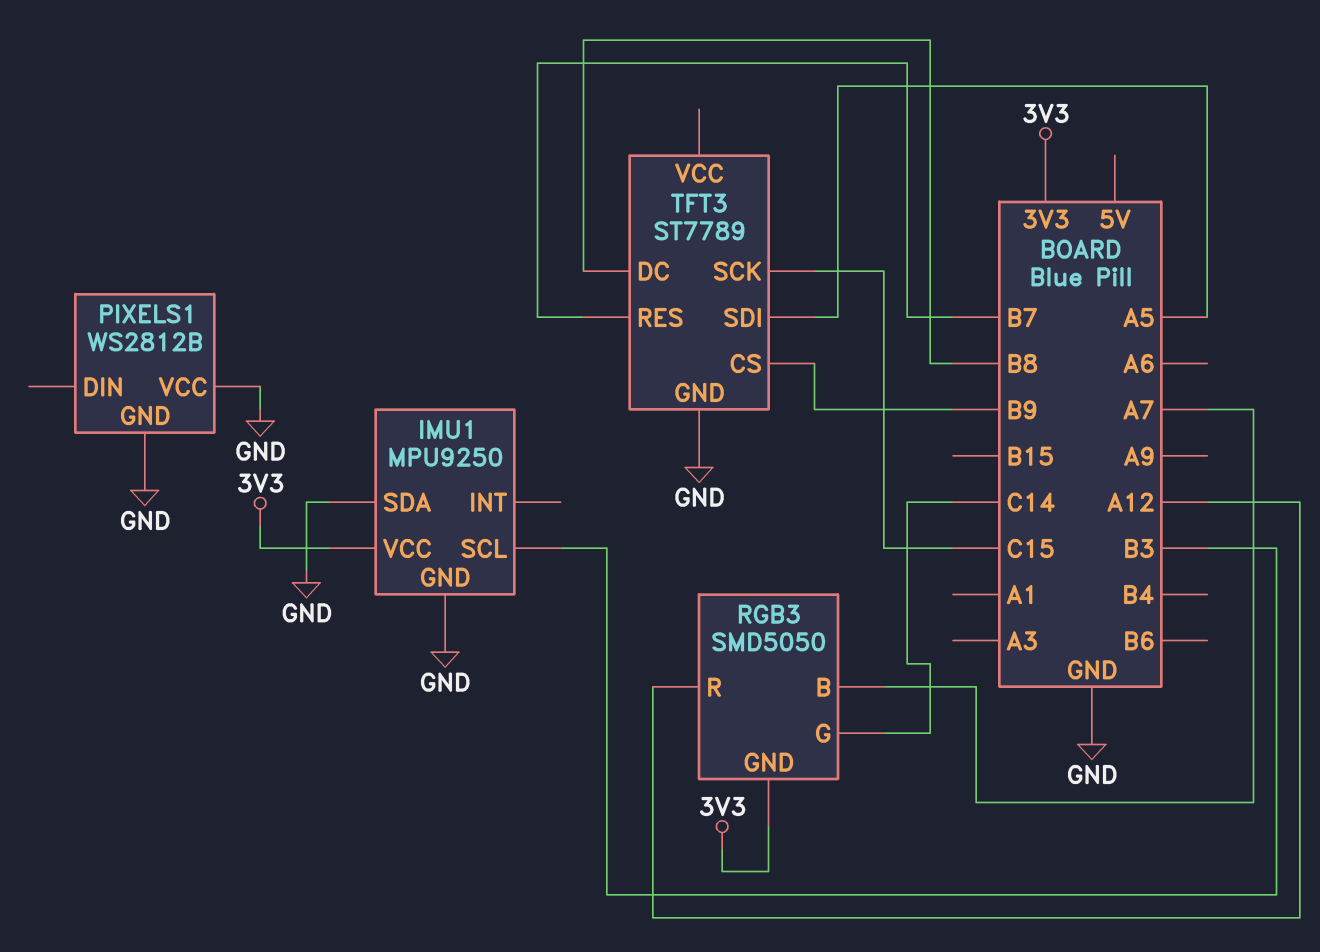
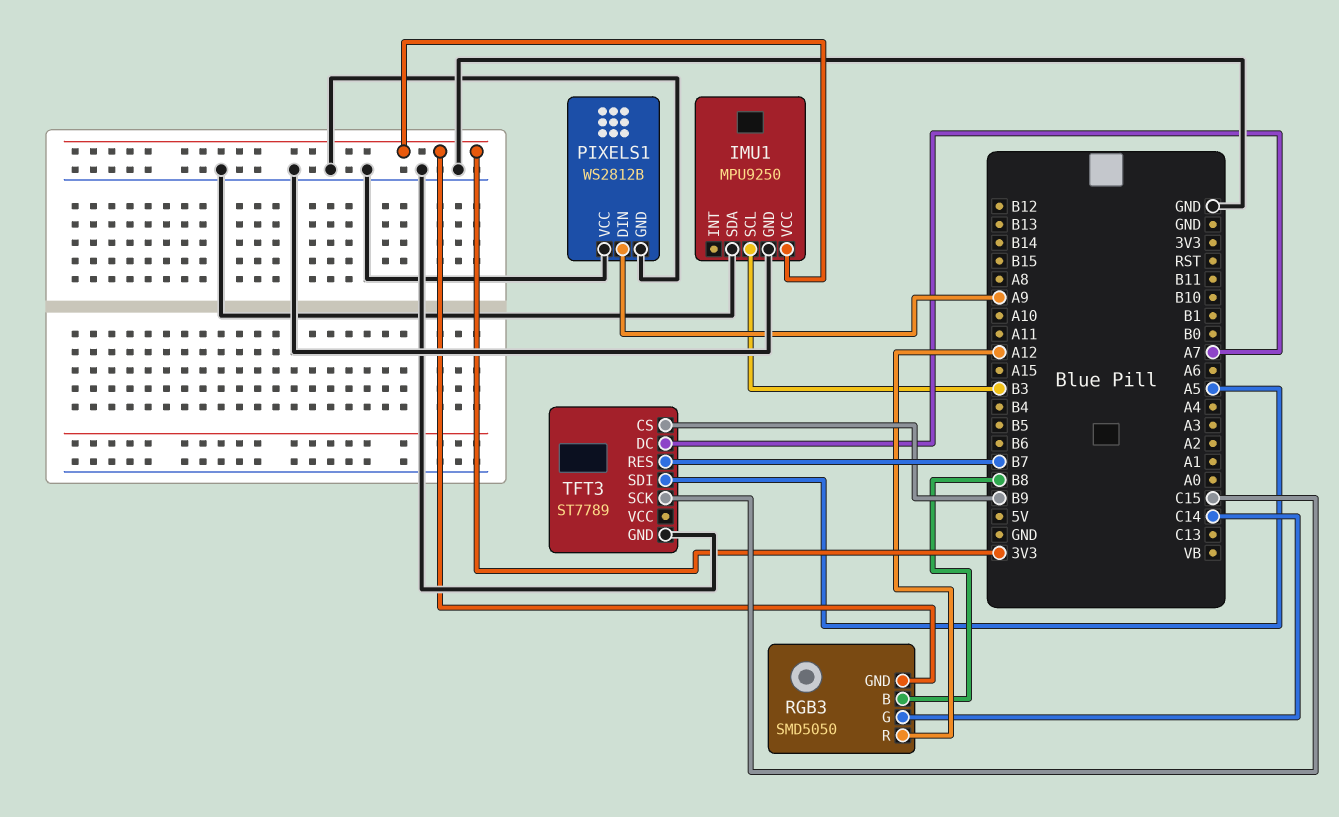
PIXELS1 pin DIN: none -> A9
RGB3 pin B: A7 -> B8
TFT3 pin DC: B8 -> A7

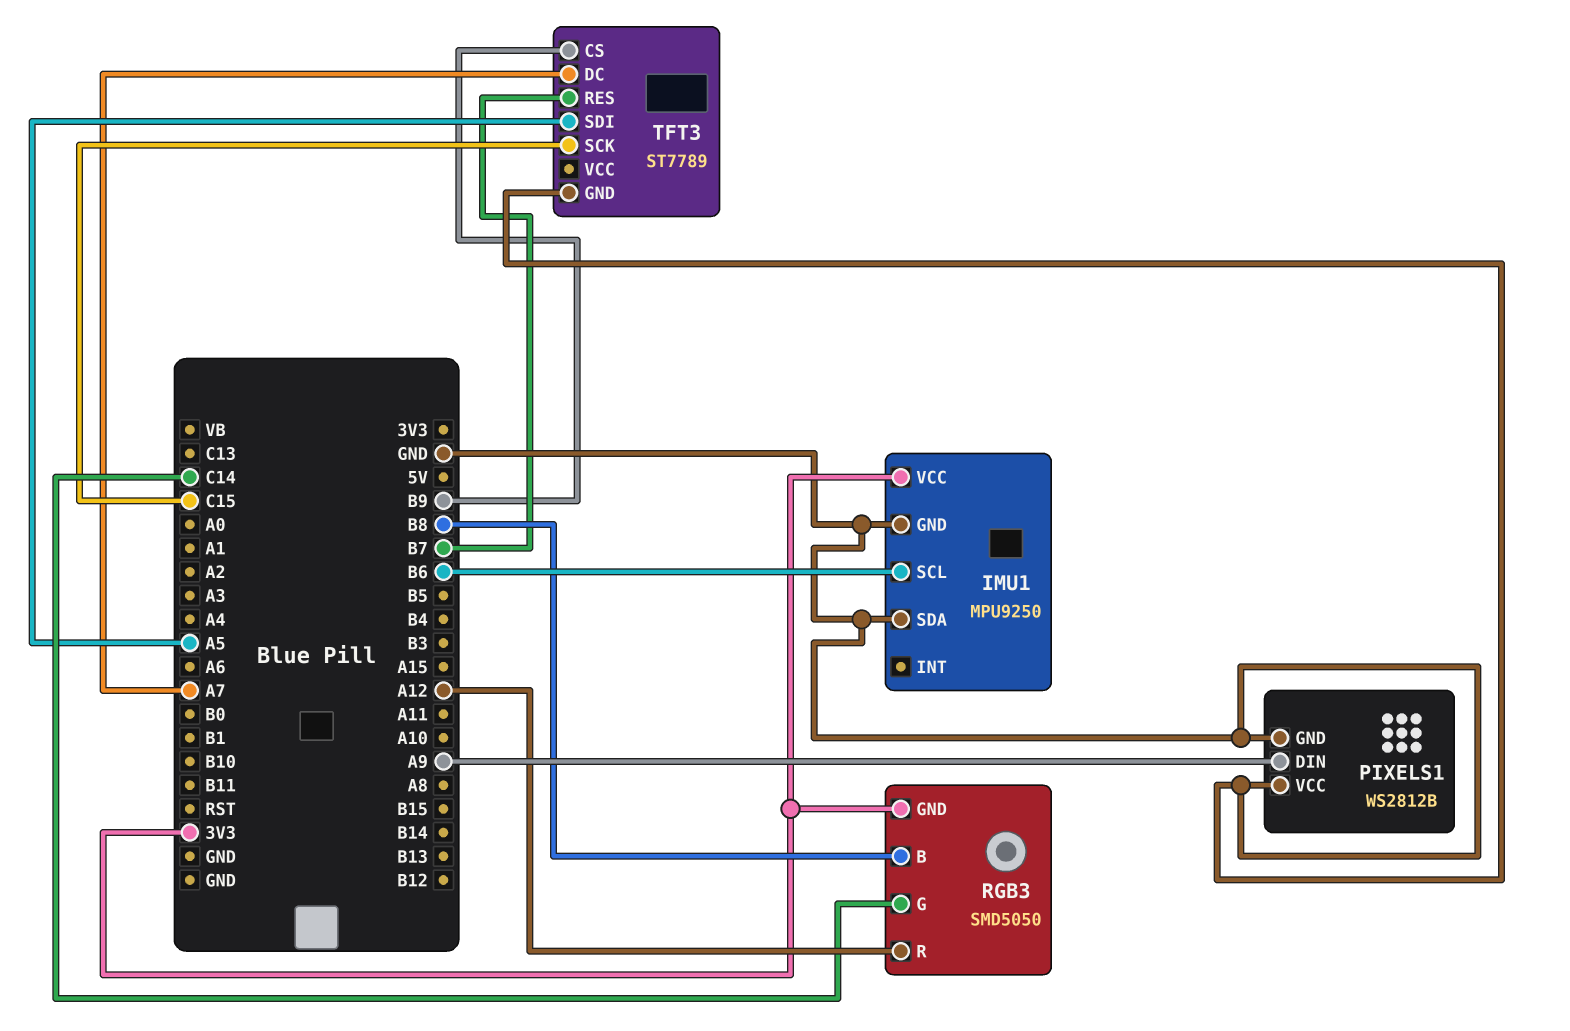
IMU1 pin SCL: B3 -> B6

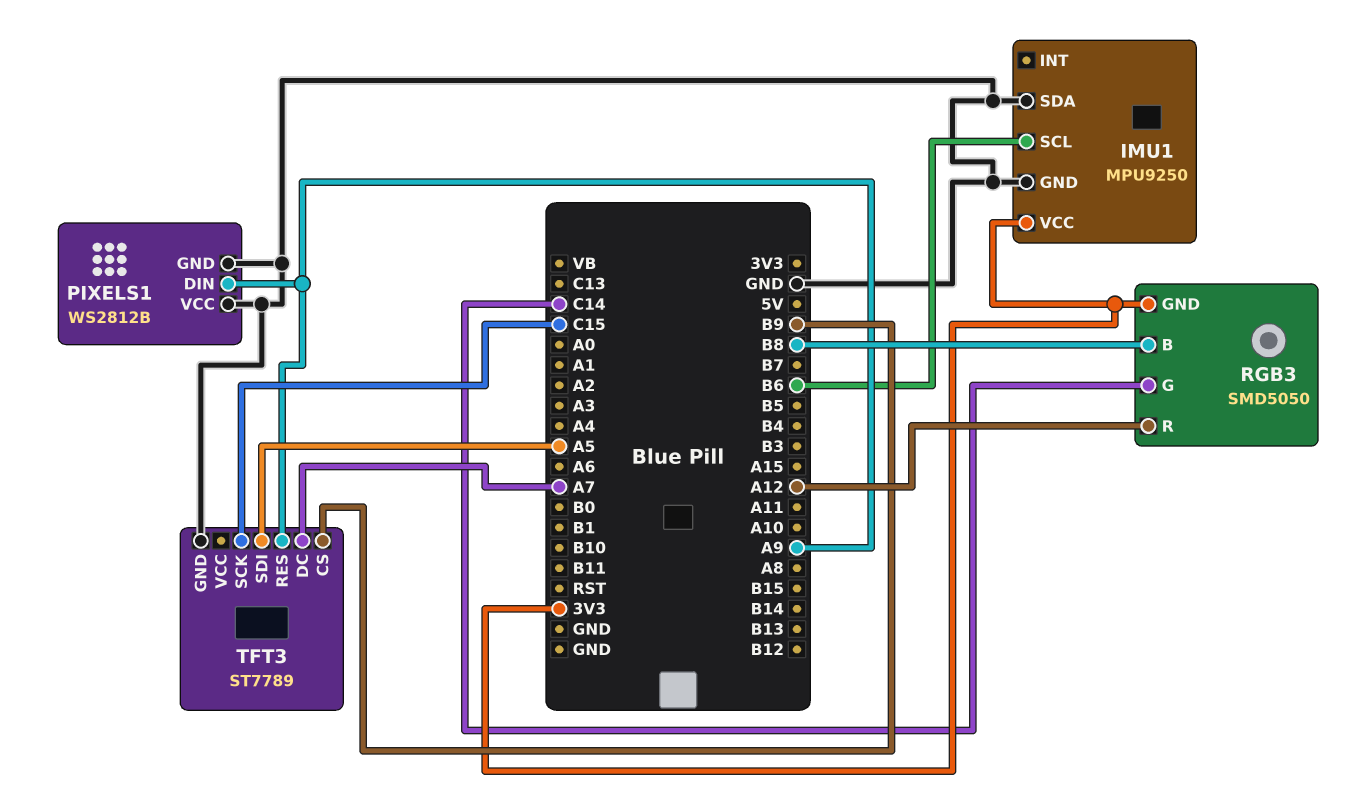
TFT3 pin RES: B7 -> A9

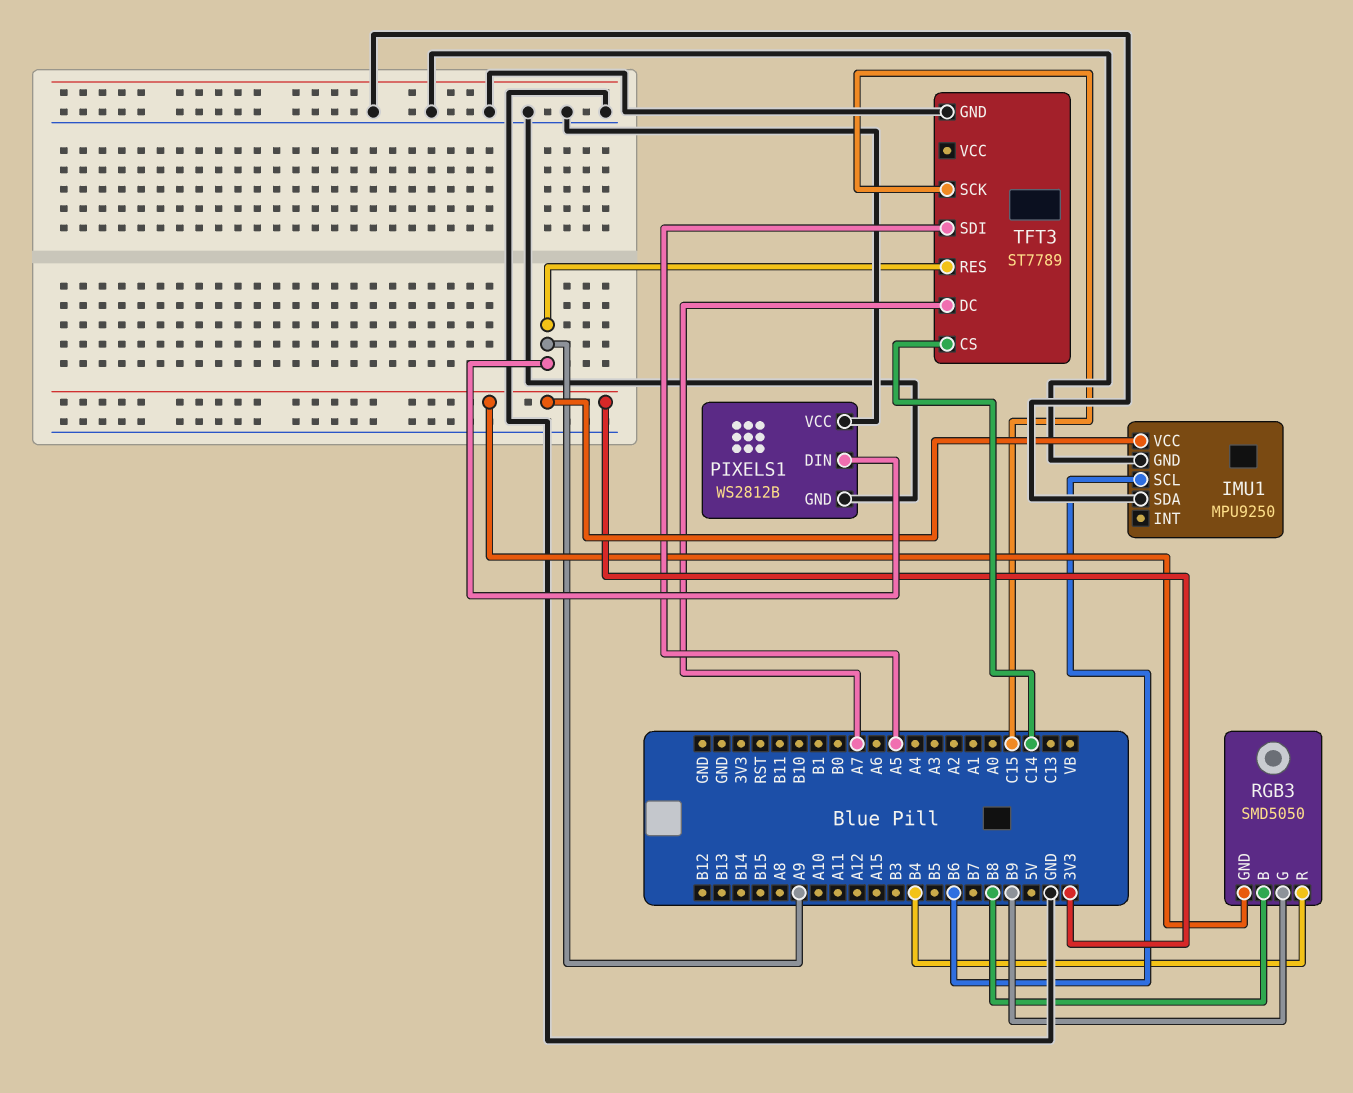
RGB3 pin G: C14 -> B9
RGB3 pin R: A12 -> B4
TFT3 pin CS: B9 -> C14

